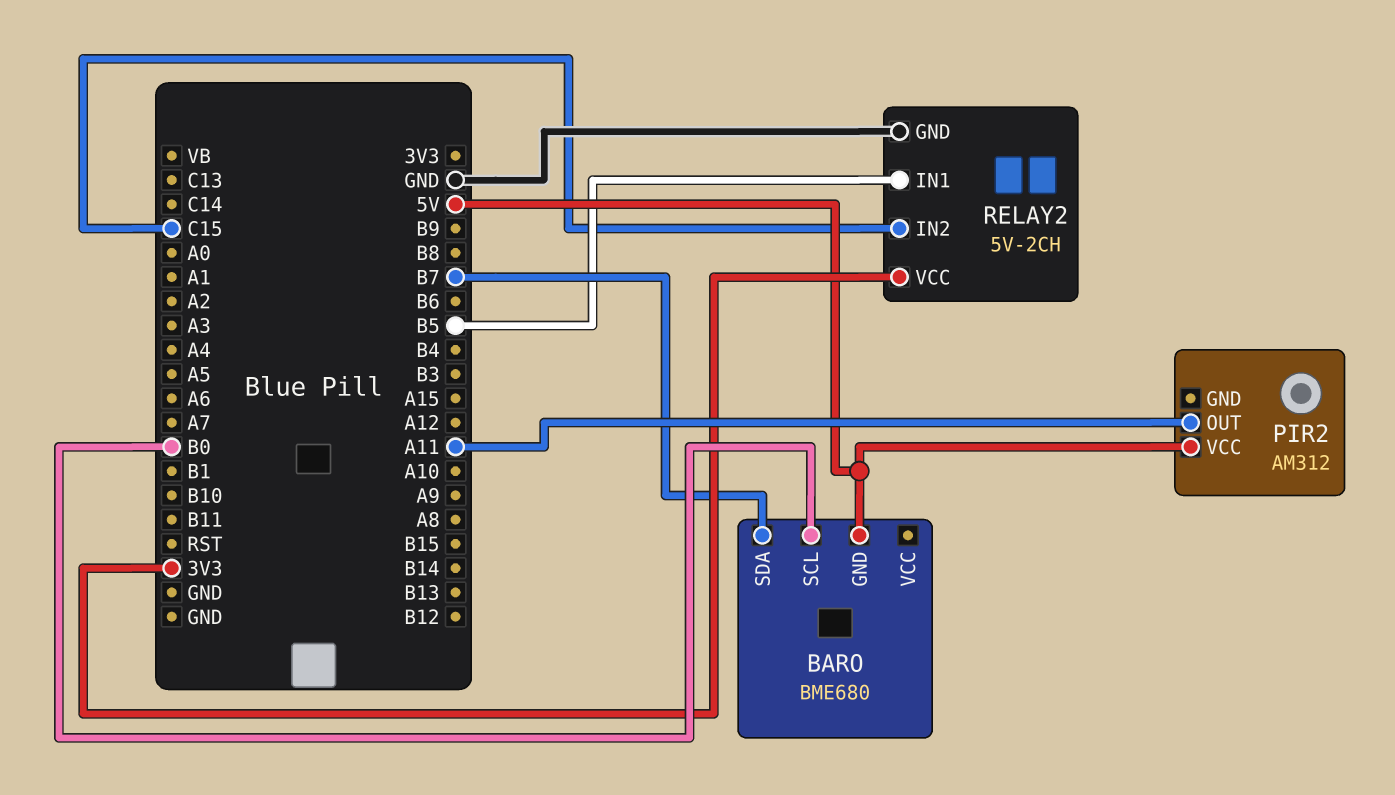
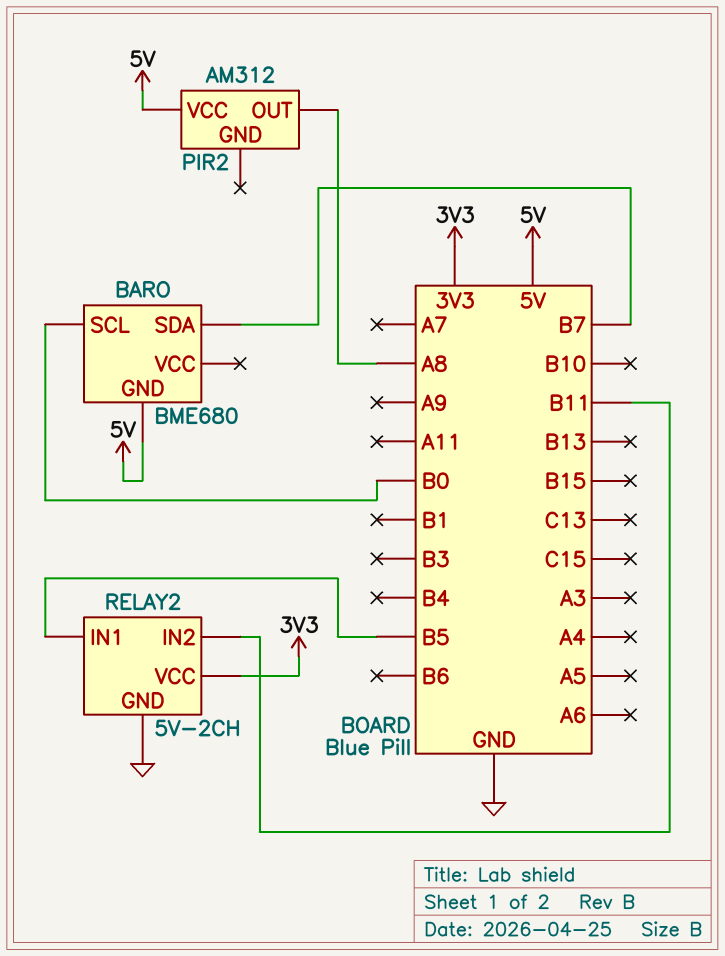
PIR2 pin OUT: A11 -> A8
RELAY2 pin IN2: C15 -> B11

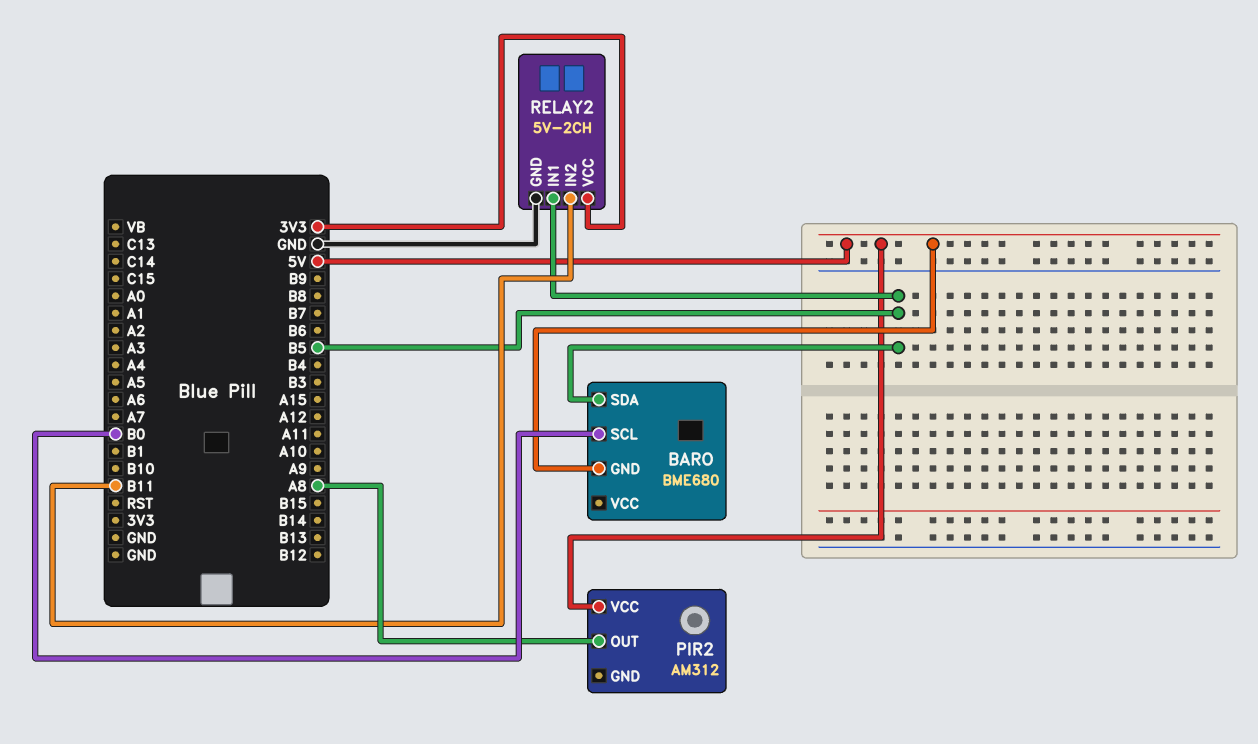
BARO pin SDA: B7 -> B5

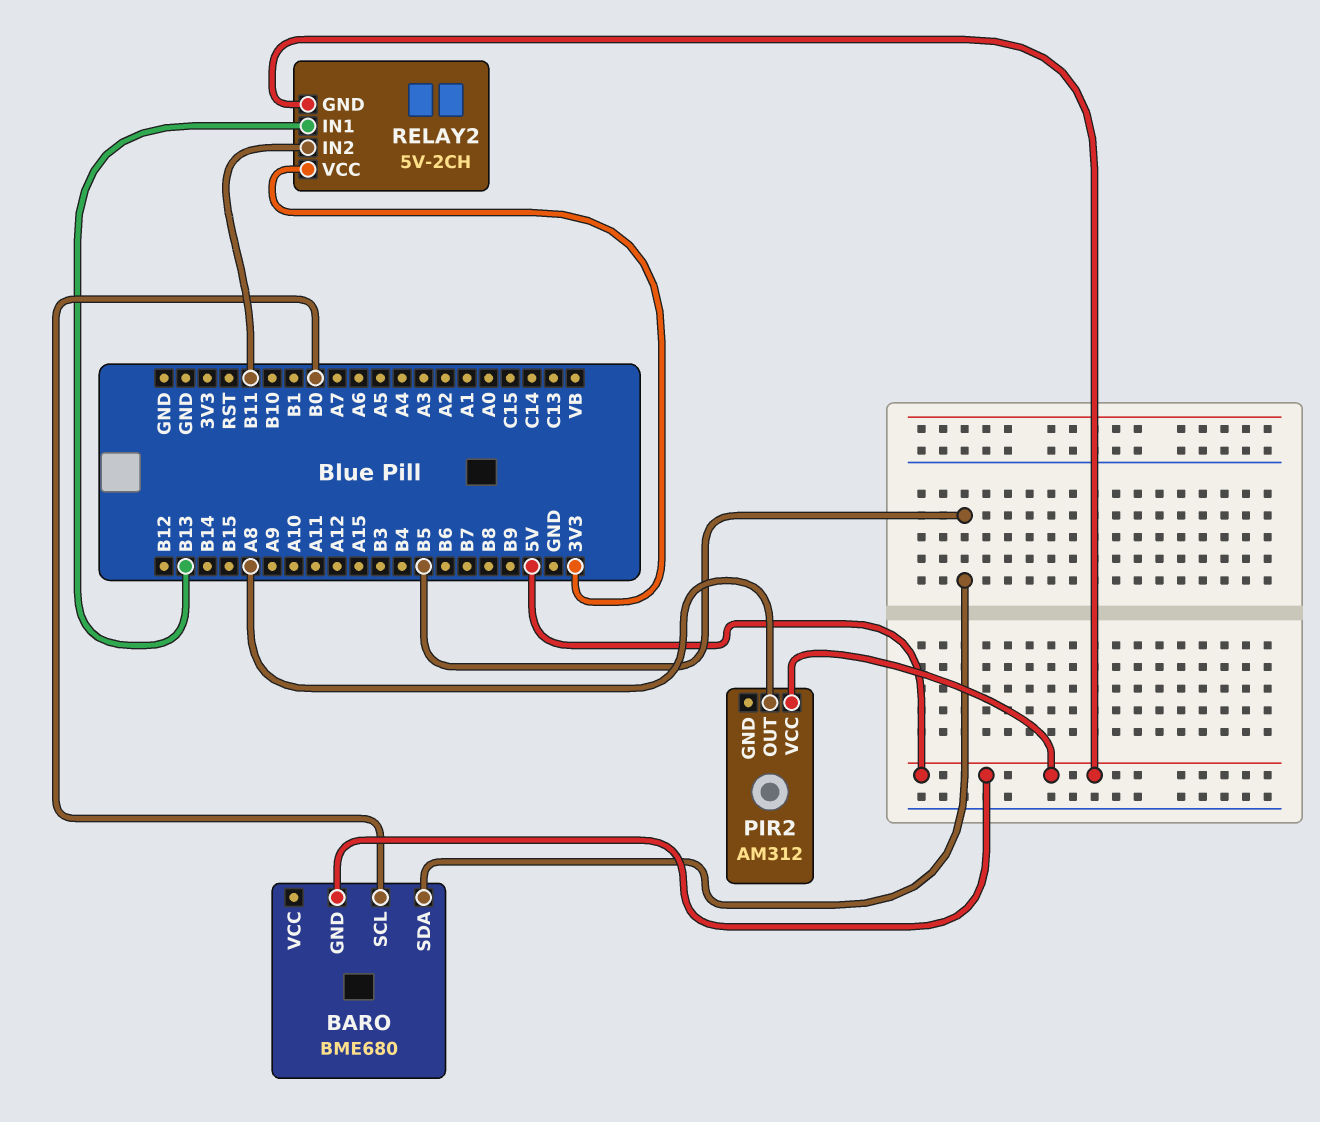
RELAY2 pin GND: GND -> 5V
RELAY2 pin IN1: B5 -> B13

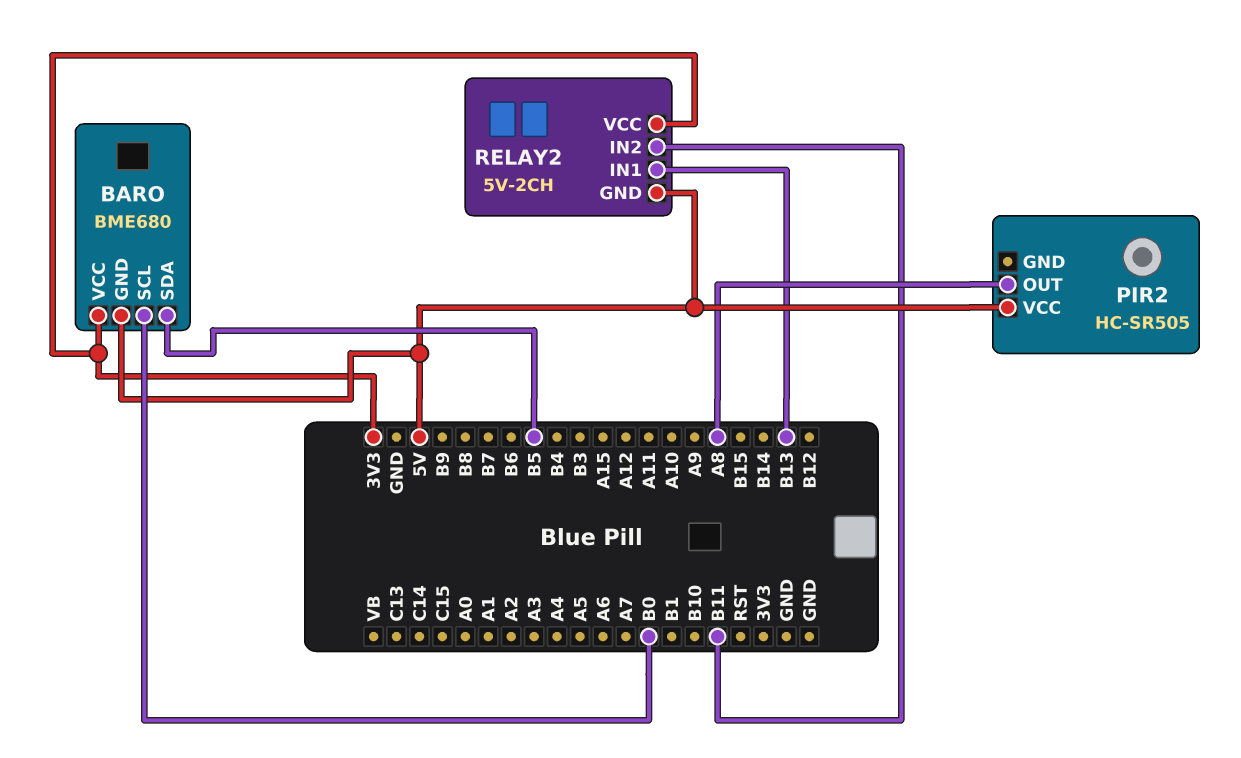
BARO pin VCC: none -> 3V3
PIR2: AM312 -> HC-SR505

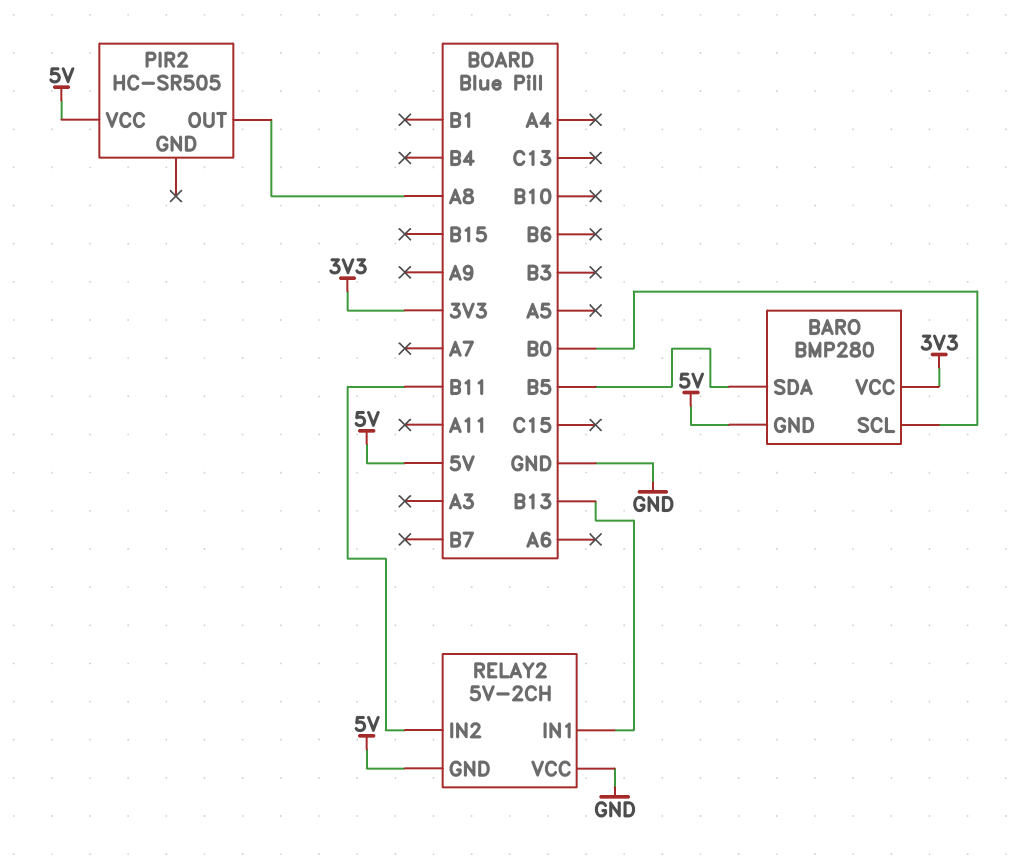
BARO: BME680 -> BMP280
RELAY2 pin VCC: 3V3 -> GND

